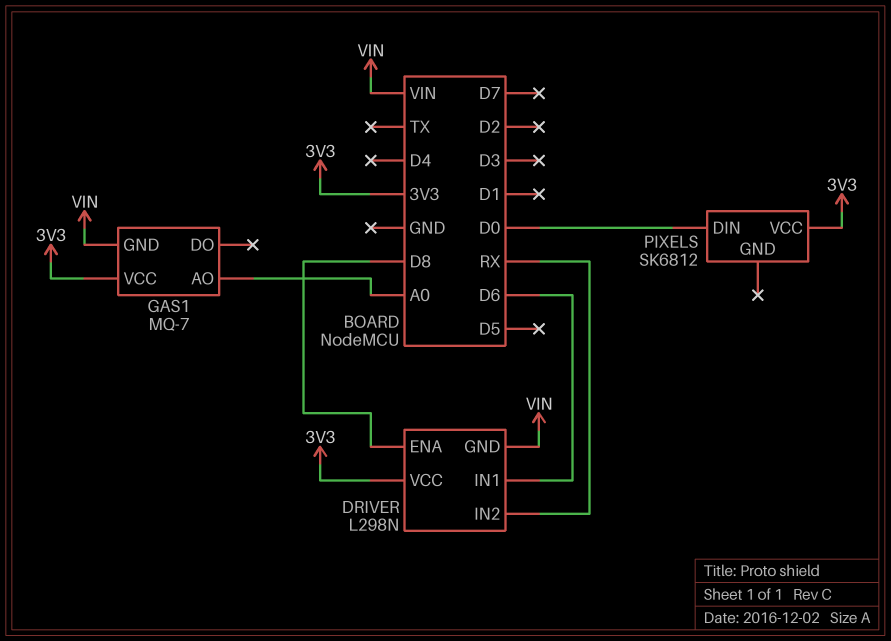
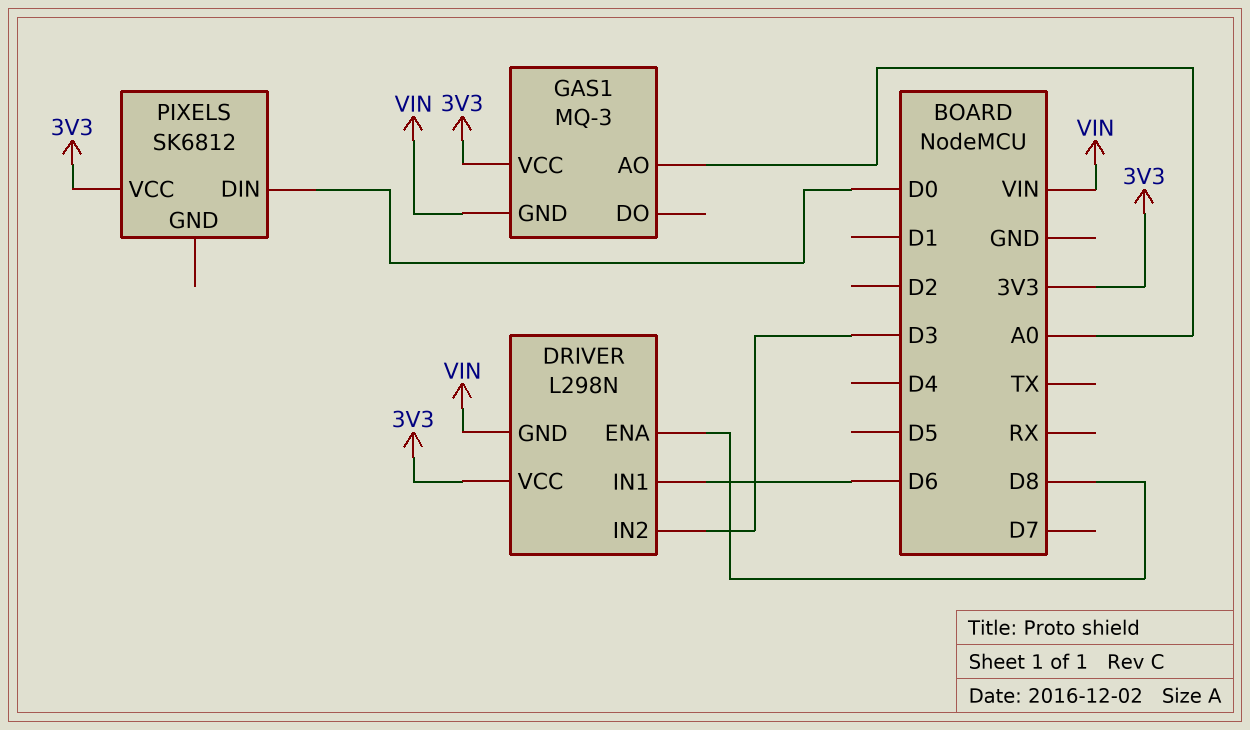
DRIVER pin IN2: RX -> D3
GAS1: MQ-7 -> MQ-3

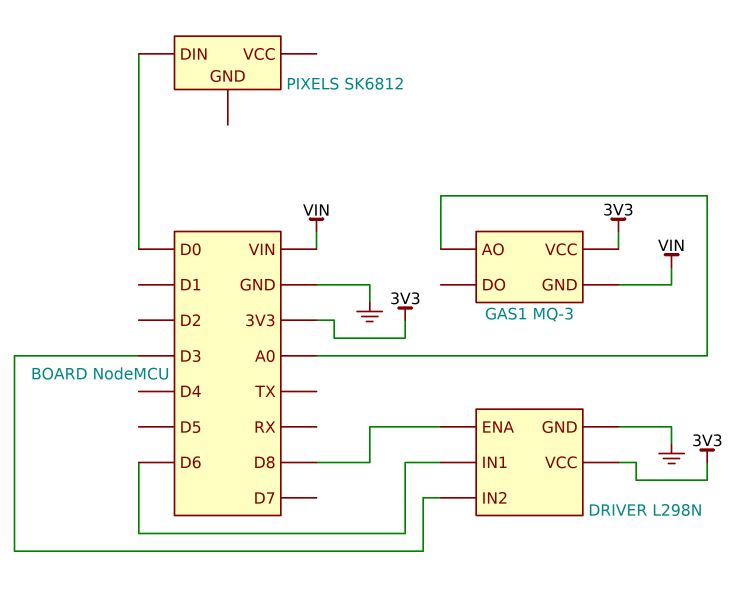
DRIVER pin GND: VIN -> GND
PIXELS pin VCC: 3V3 -> none

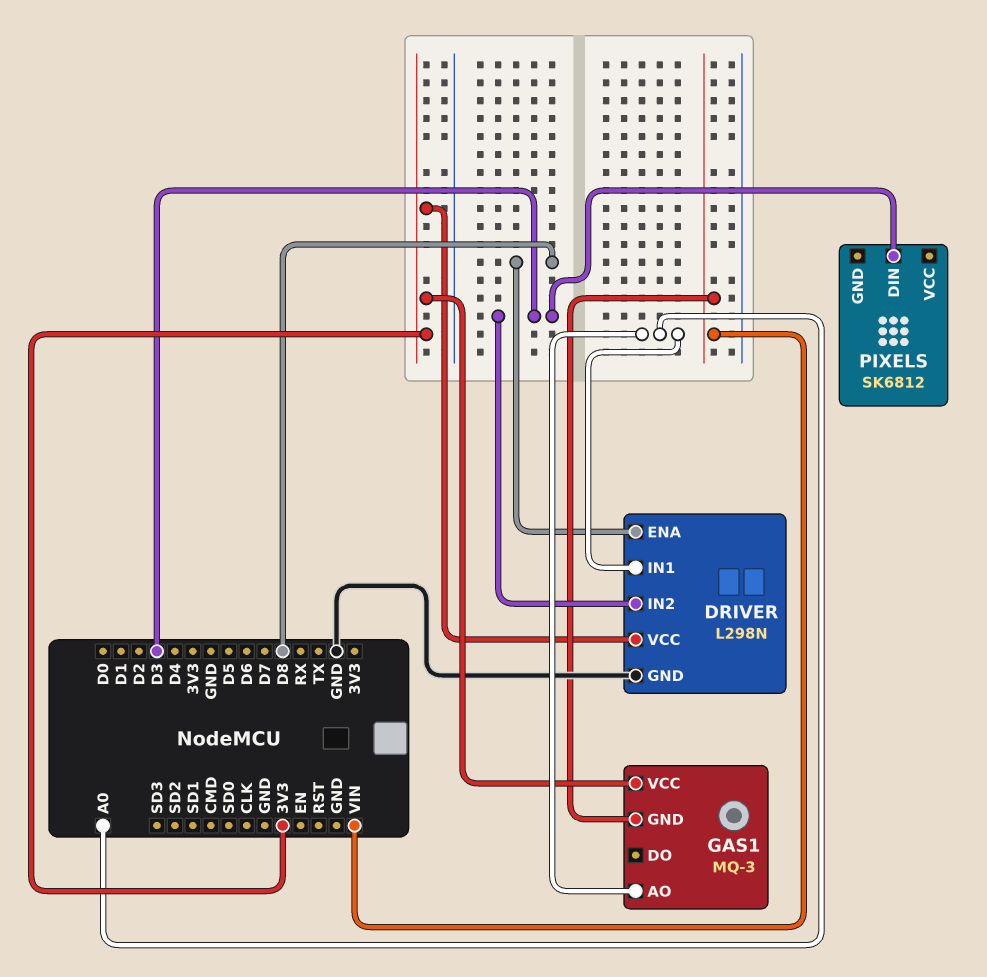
DRIVER pin IN1: D6 -> A0
PIXELS pin DIN: D0 -> D3

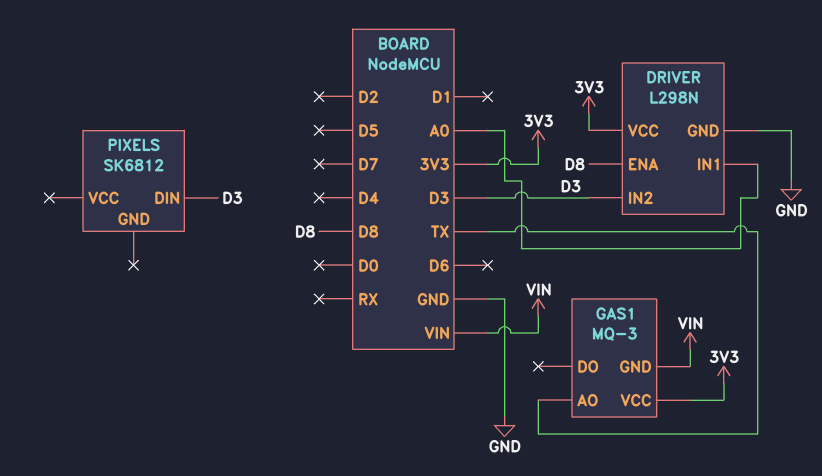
GAS1 pin AO: A0 -> TX

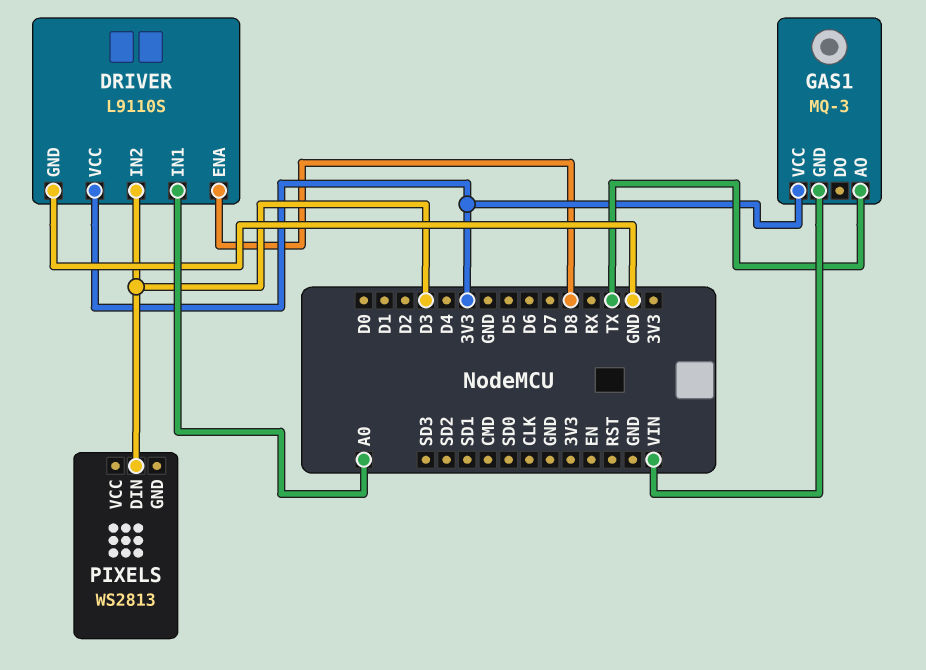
DRIVER: L298N -> L9110S
PIXELS: SK6812 -> WS2813

